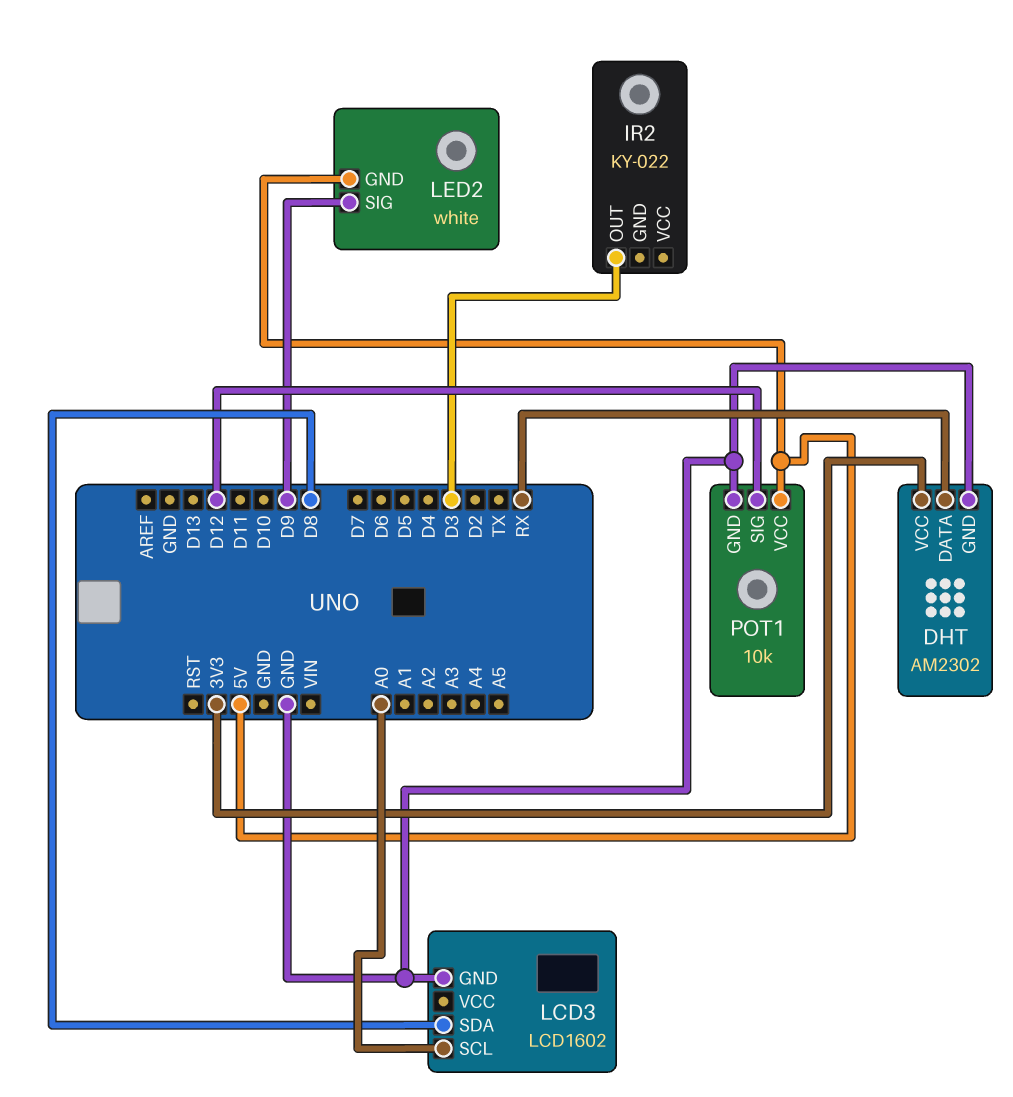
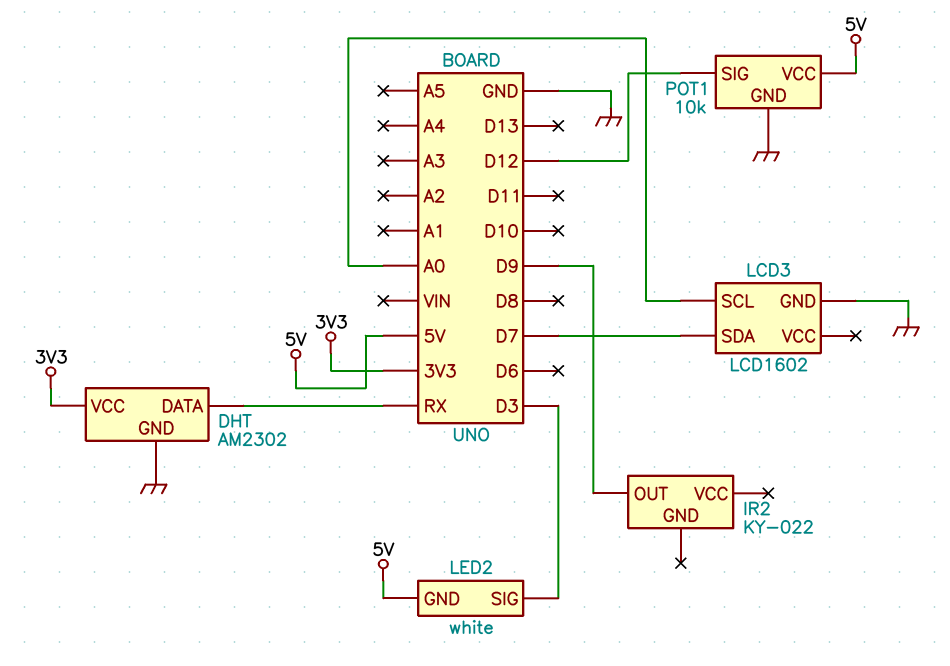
IR2 pin OUT: D3 -> D9
LCD3 pin SDA: D8 -> D7
LED2 pin SIG: D9 -> D3

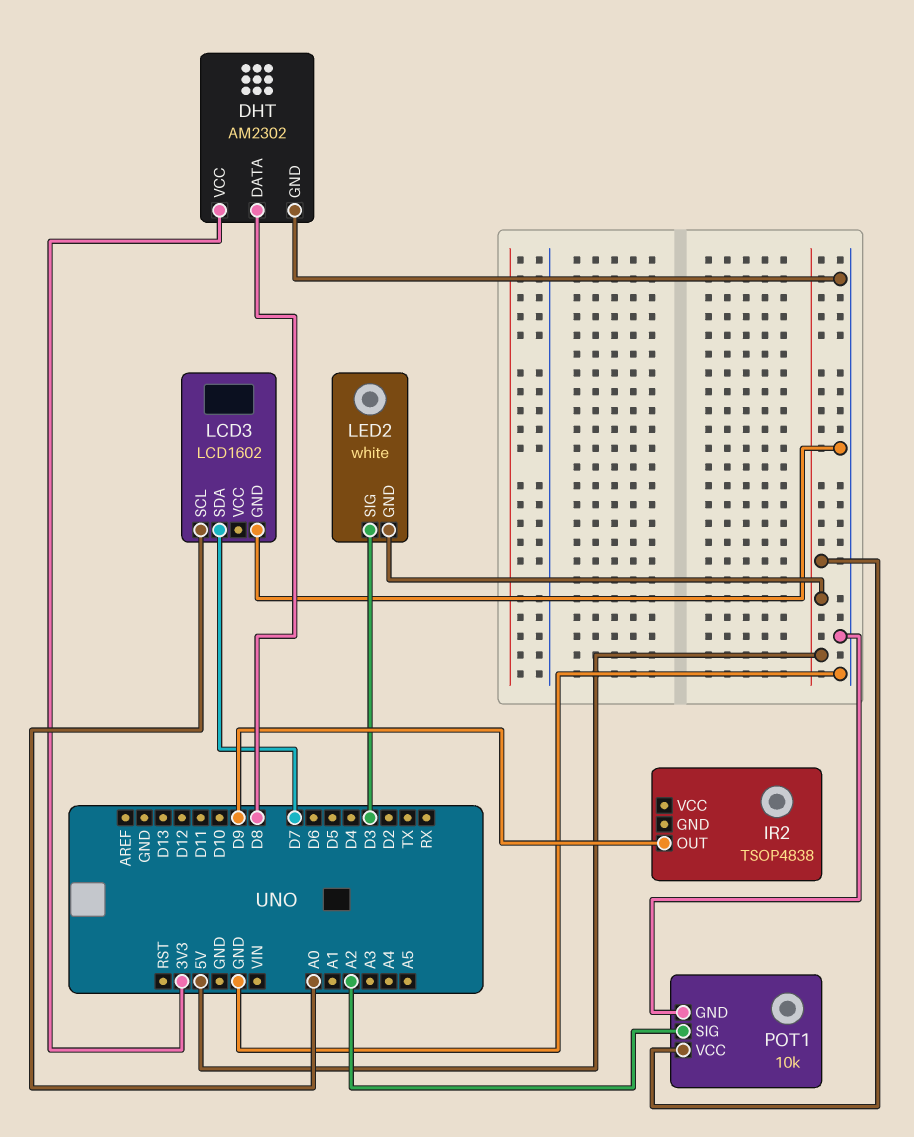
DHT pin DATA: RX -> D8
IR2: KY-022 -> TSOP4838
POT1 pin SIG: D12 -> A2

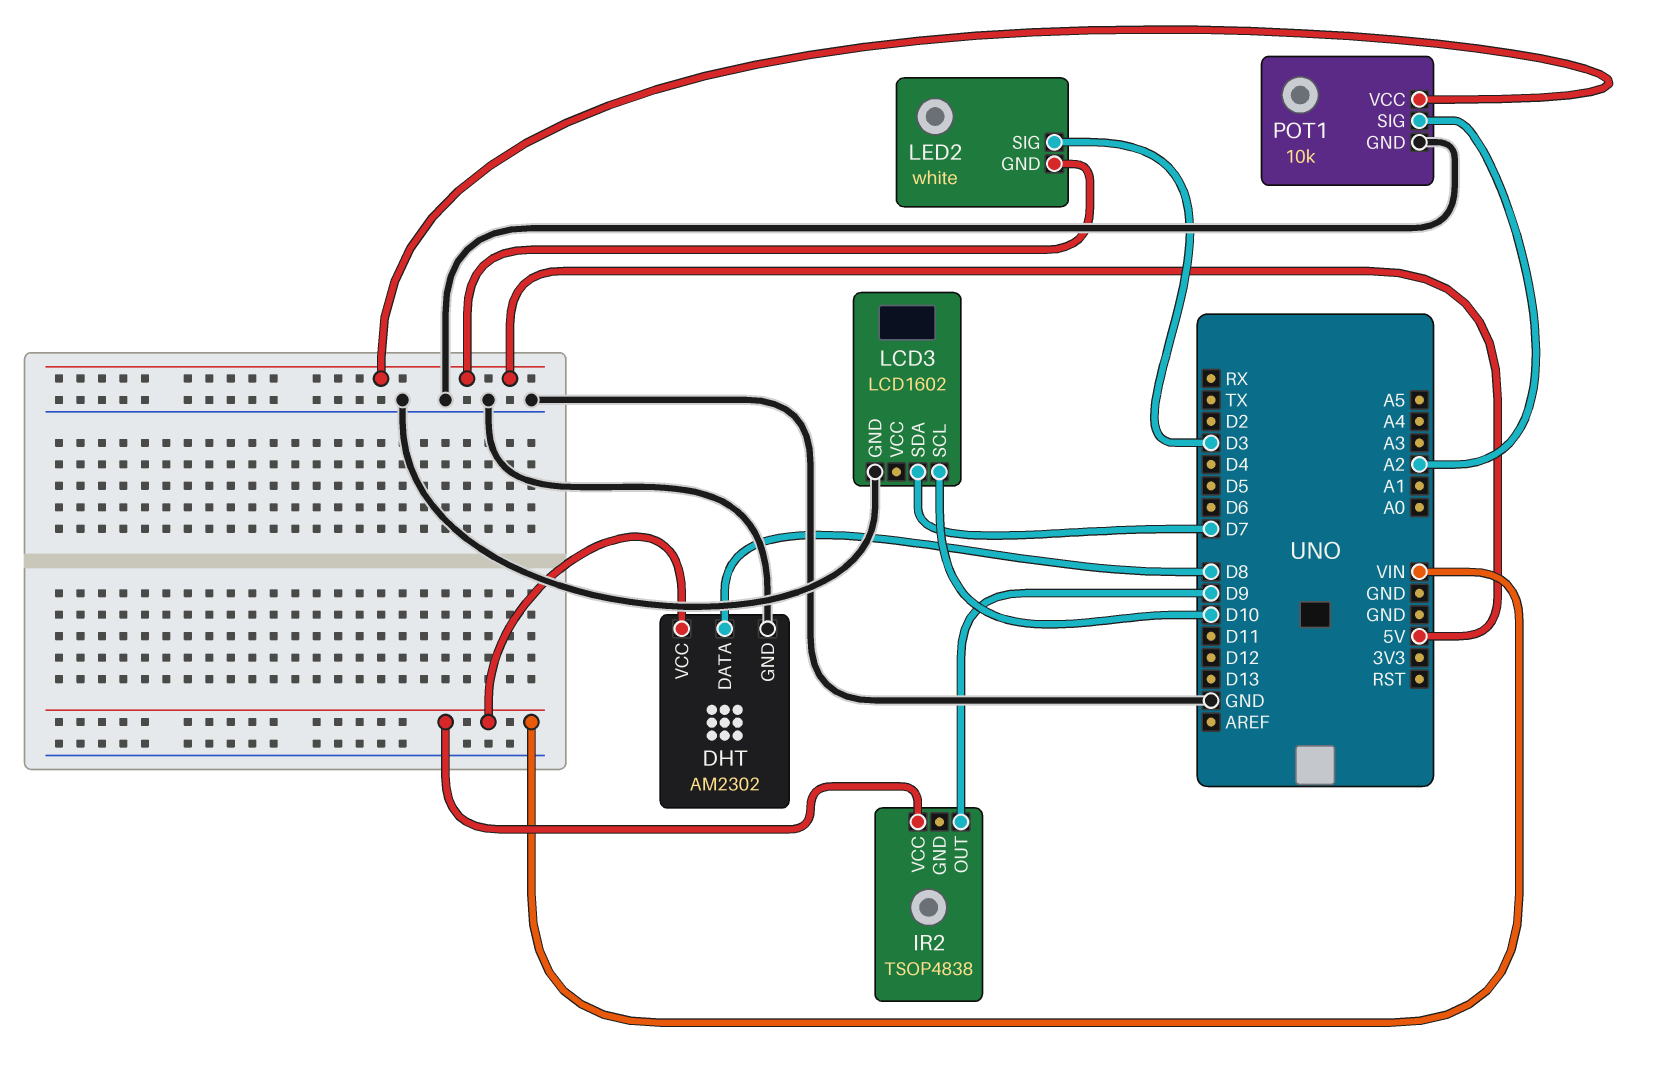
DHT pin VCC: 3V3 -> VIN
IR2 pin VCC: none -> VIN
LCD3 pin SCL: A0 -> D10

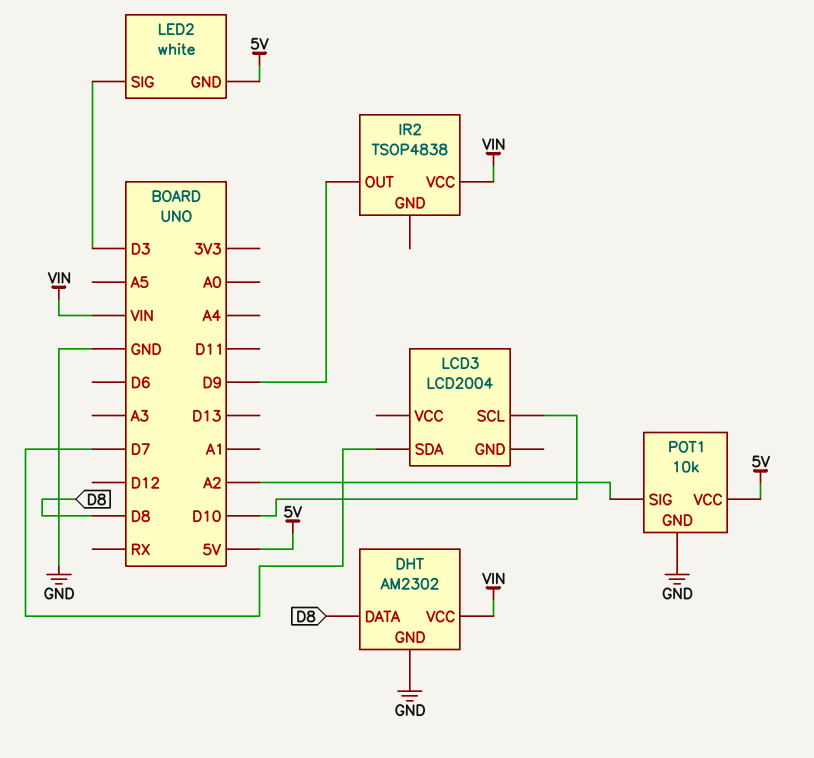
LCD3: LCD1602 -> LCD2004
LCD3 pin GND: GND -> none

